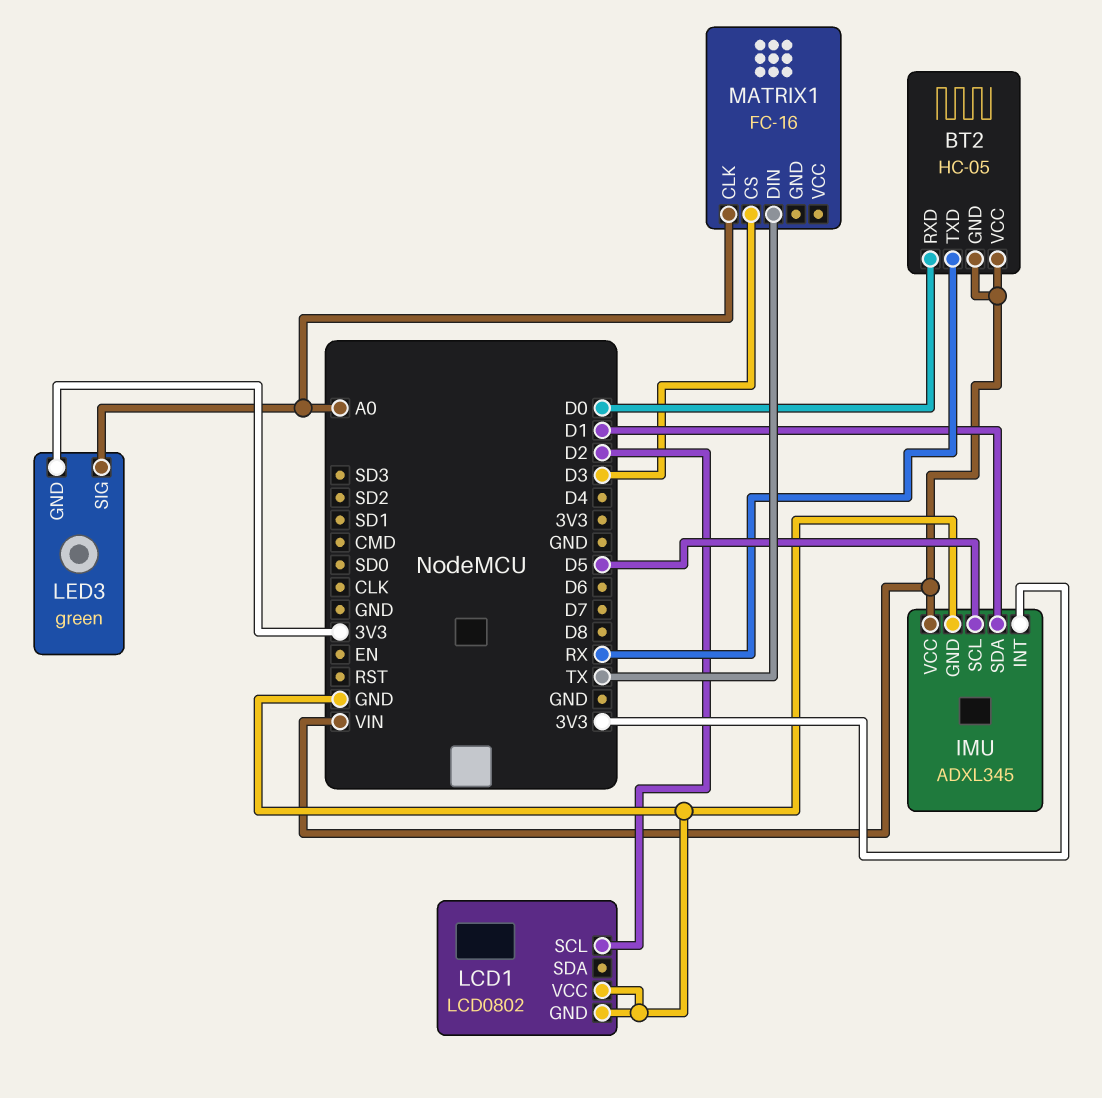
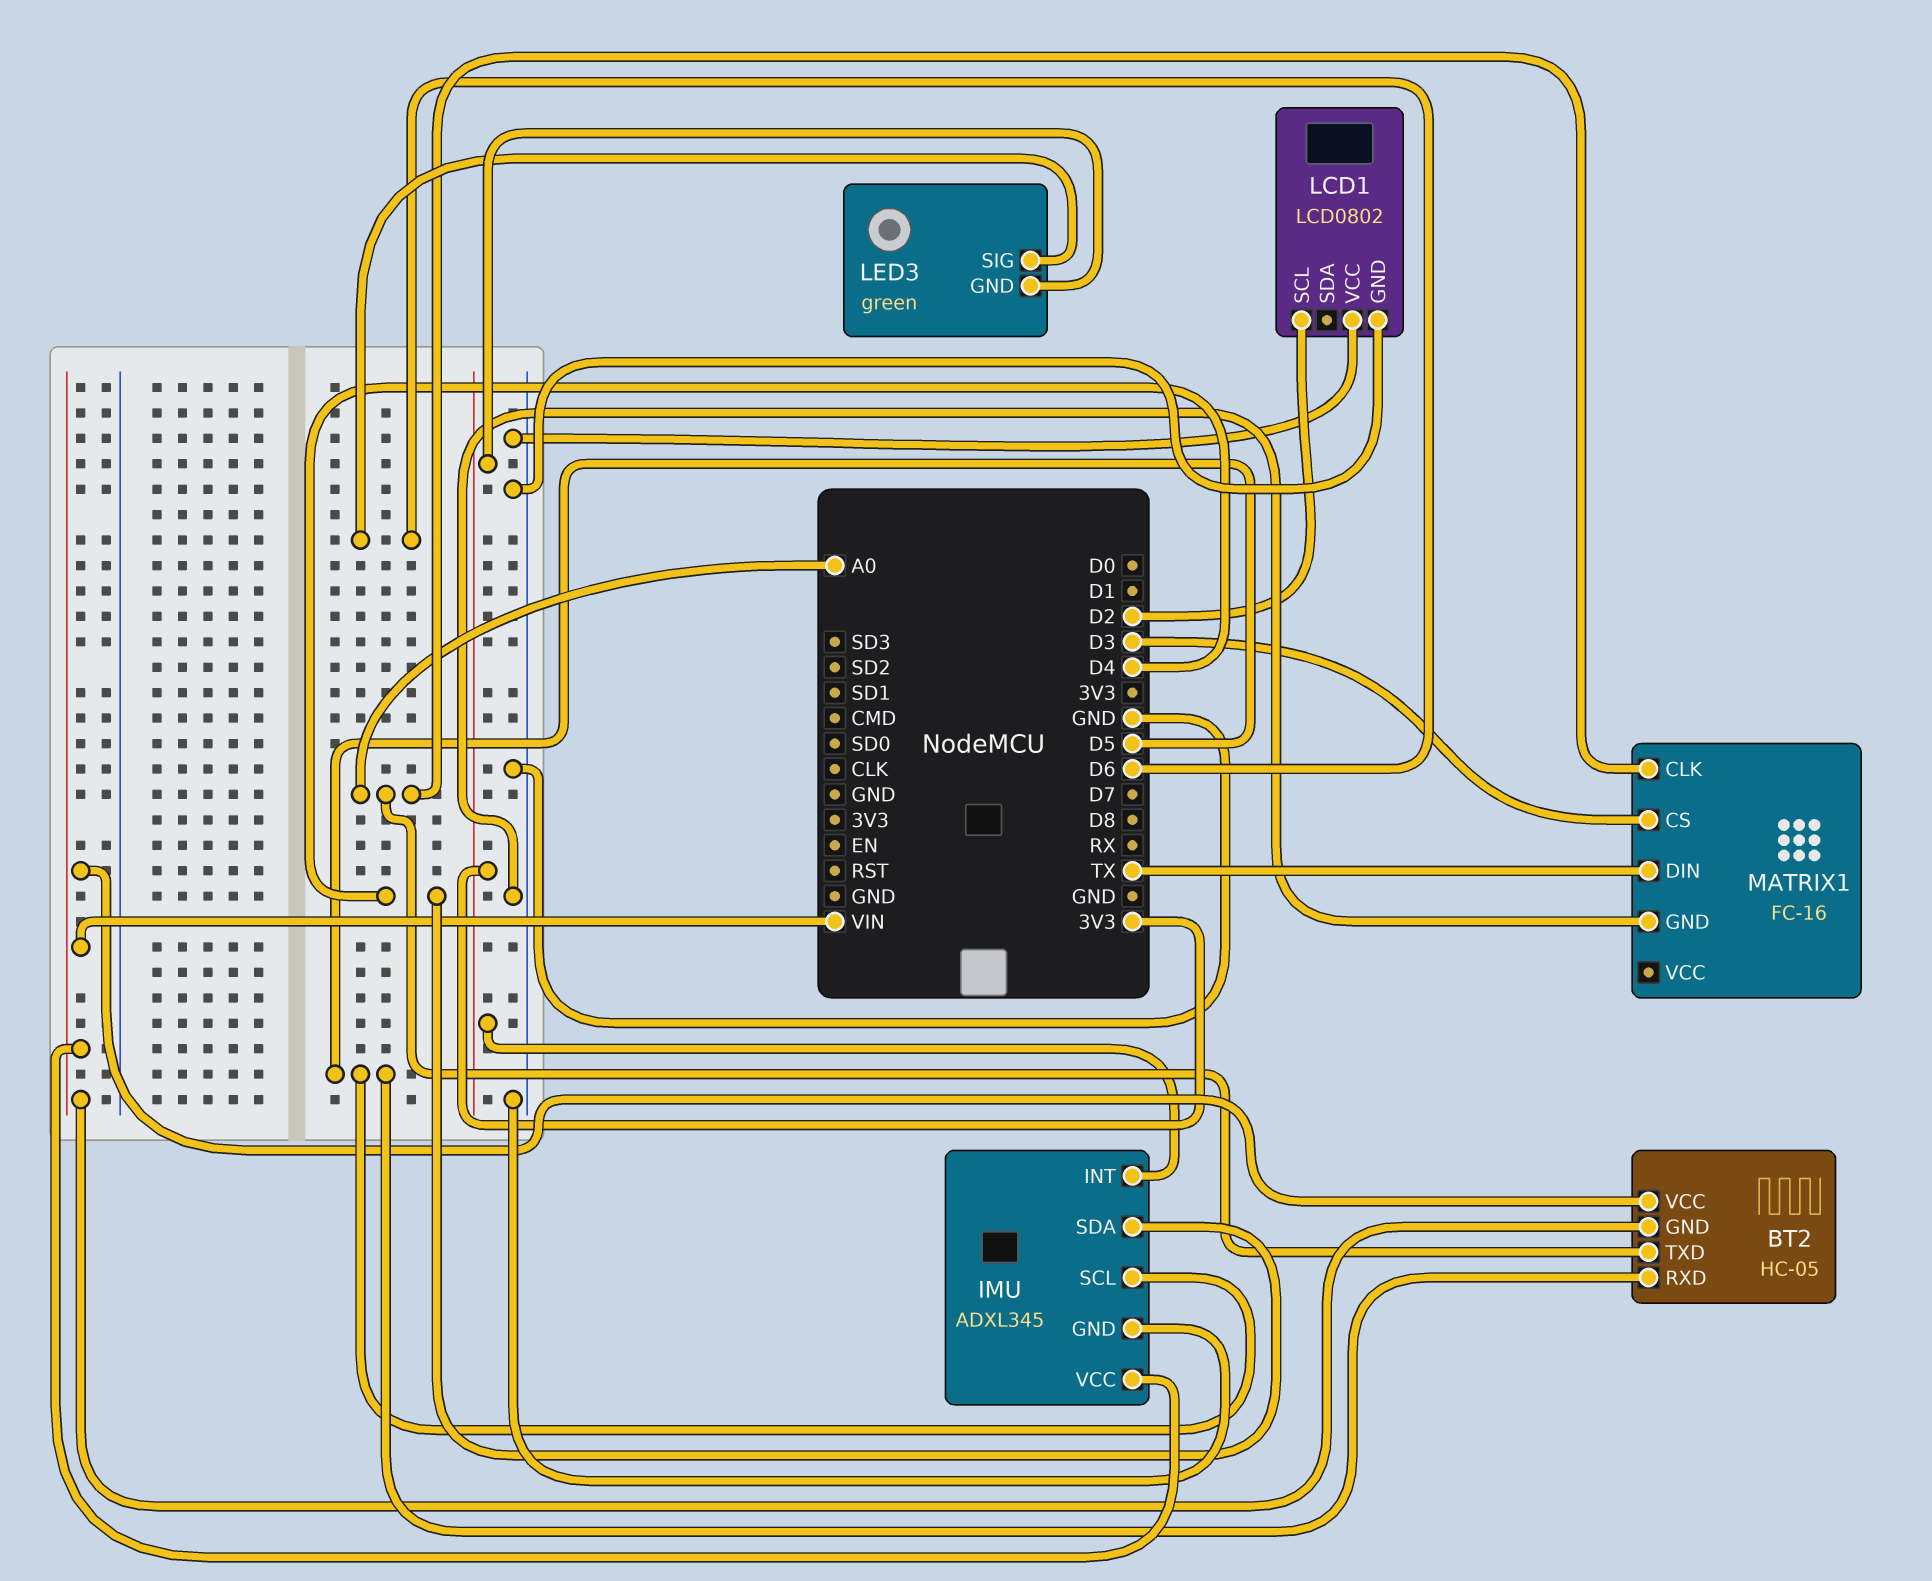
BT2 pin RXD: D0 -> D5
BT2 pin TXD: RX -> A0
IMU pin SDA: D1 -> D4
LED3 pin SIG: A0 -> D6
MATRIX1 pin GND: none -> GND

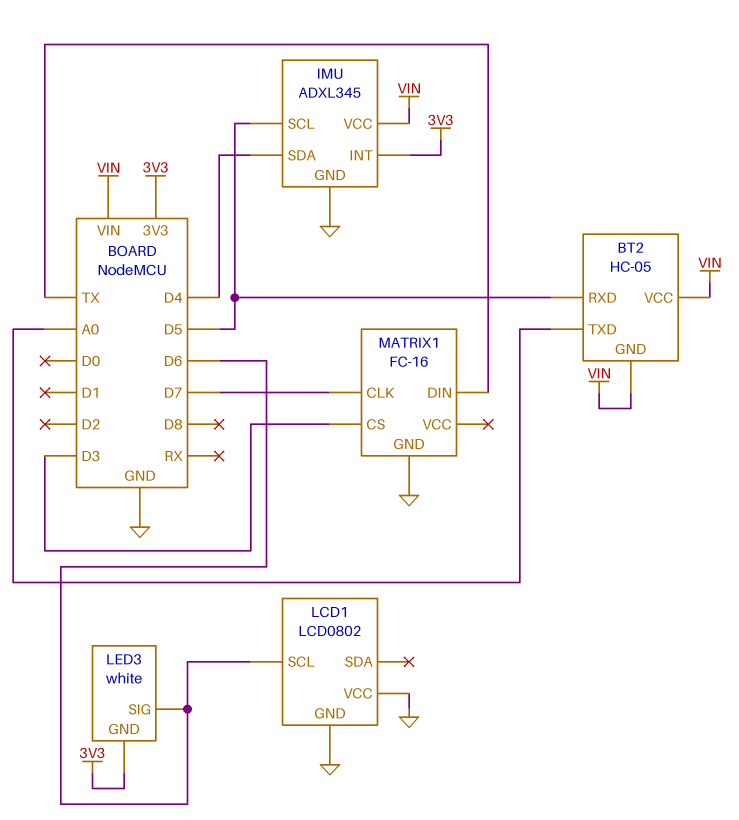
LCD1 pin SCL: D2 -> D6
LED3: green -> white
MATRIX1 pin CLK: A0 -> D7

